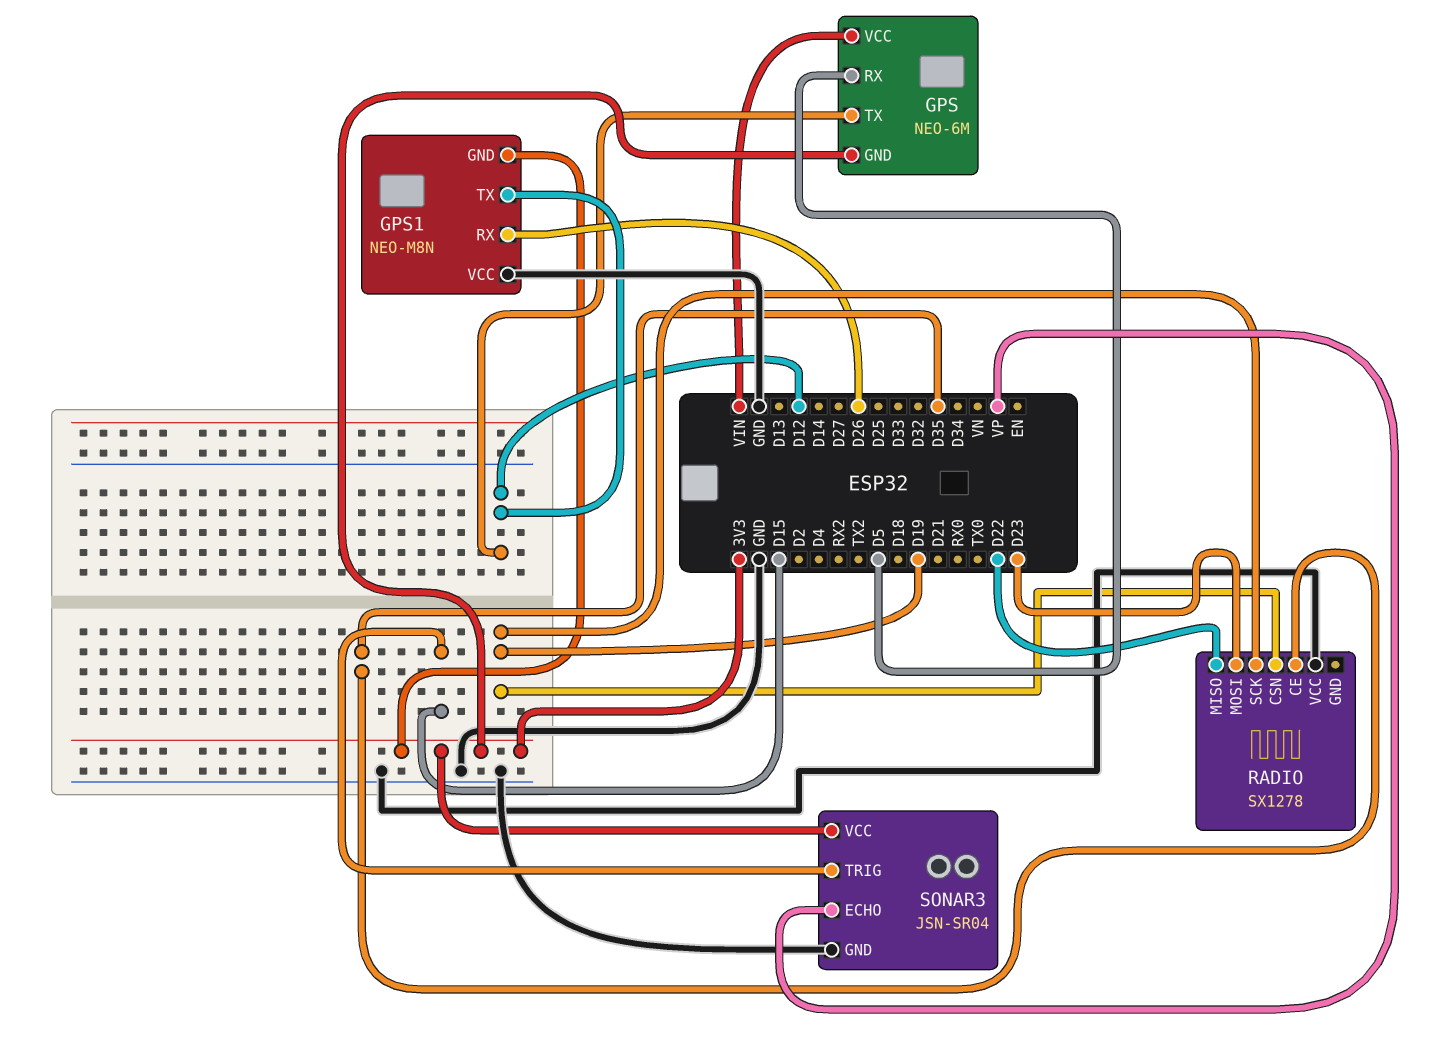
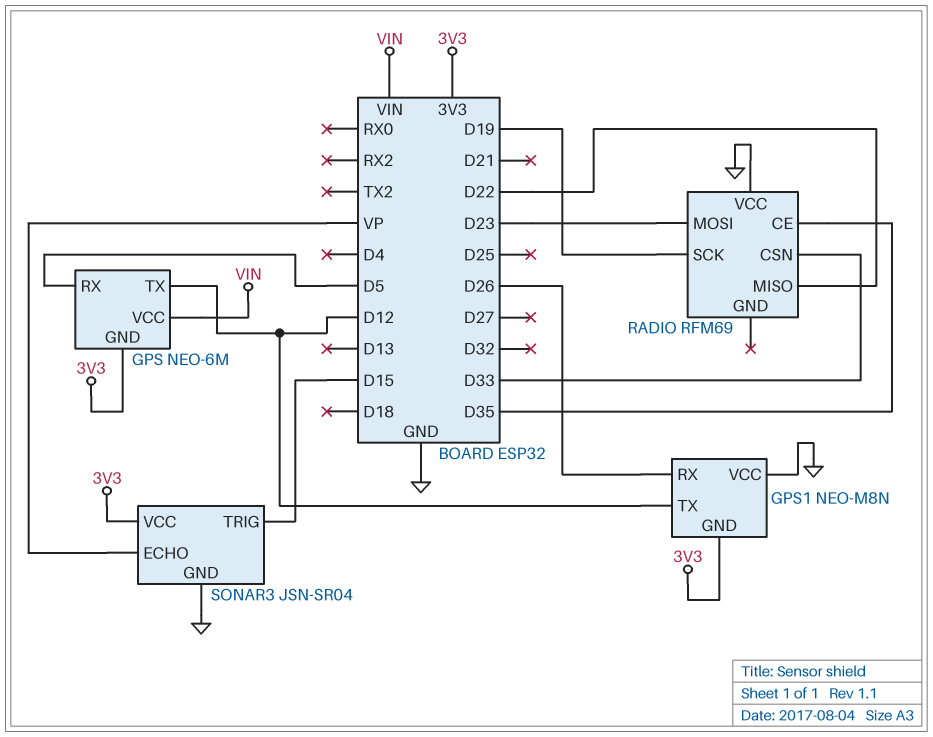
RADIO: SX1278 -> RFM69
RADIO pin CSN: D19 -> D33

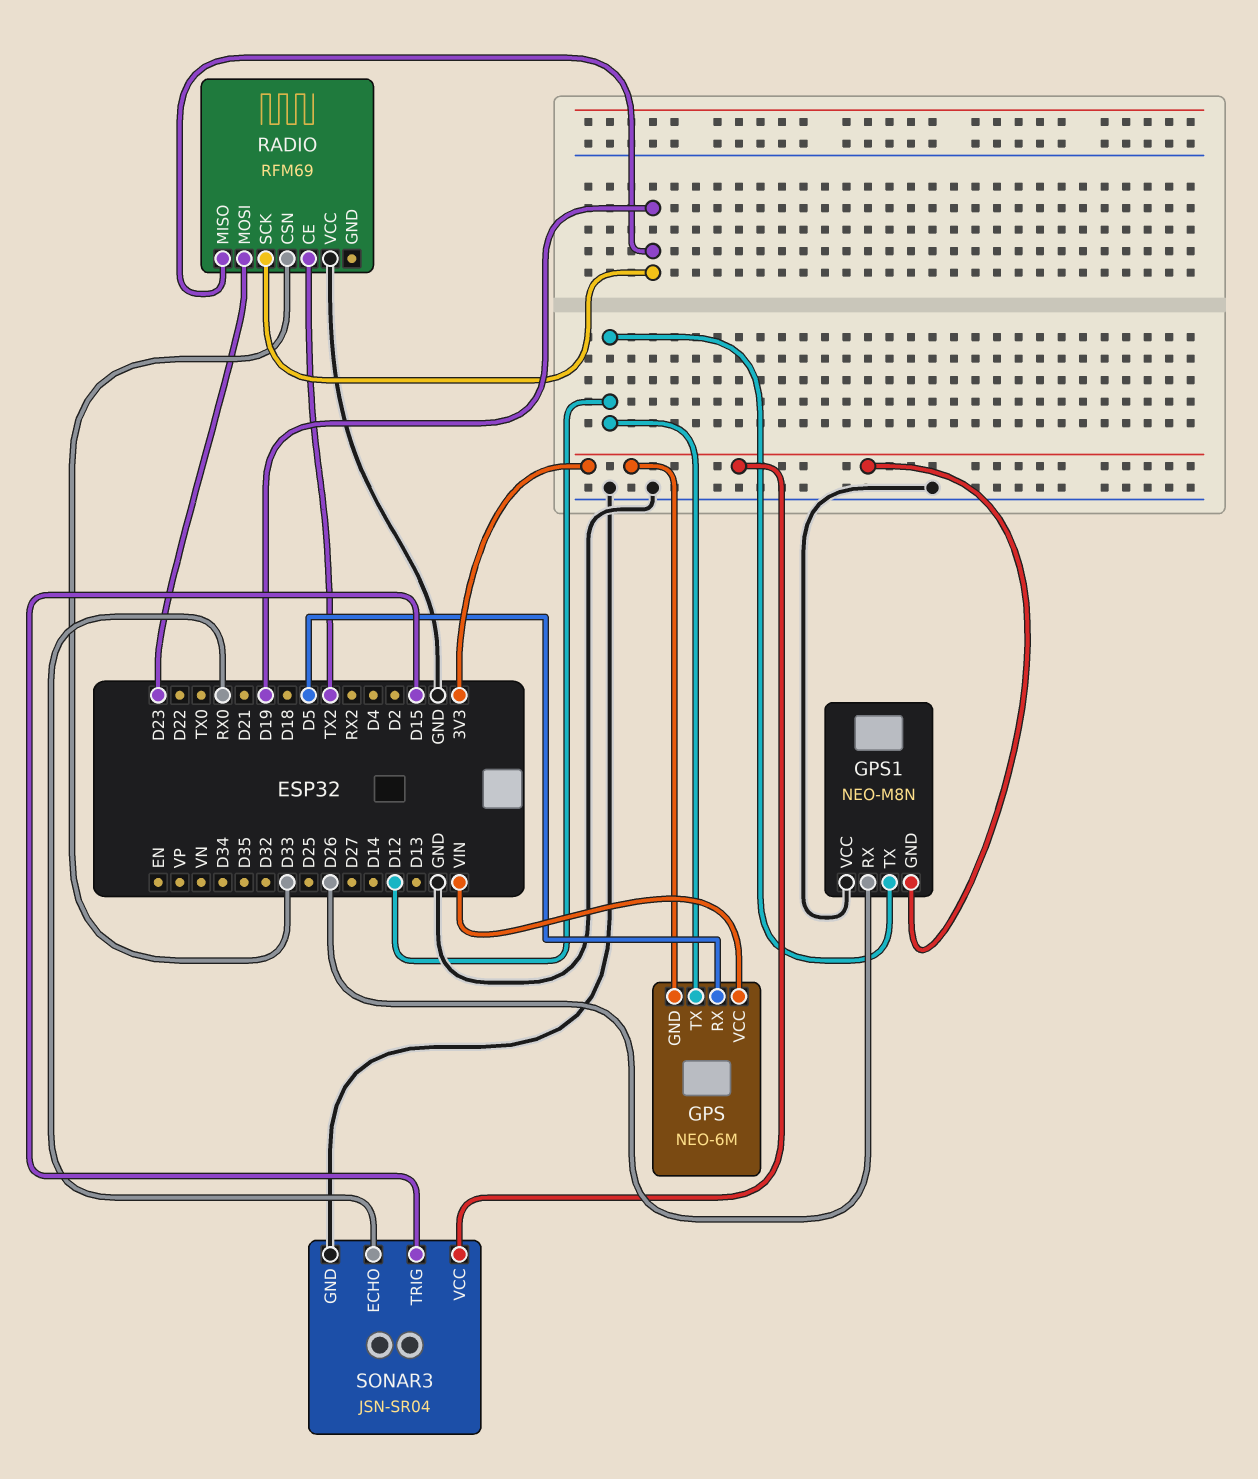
RADIO pin CE: D35 -> TX2
RADIO pin MISO: D22 -> D19
SONAR3 pin ECHO: VP -> RX0

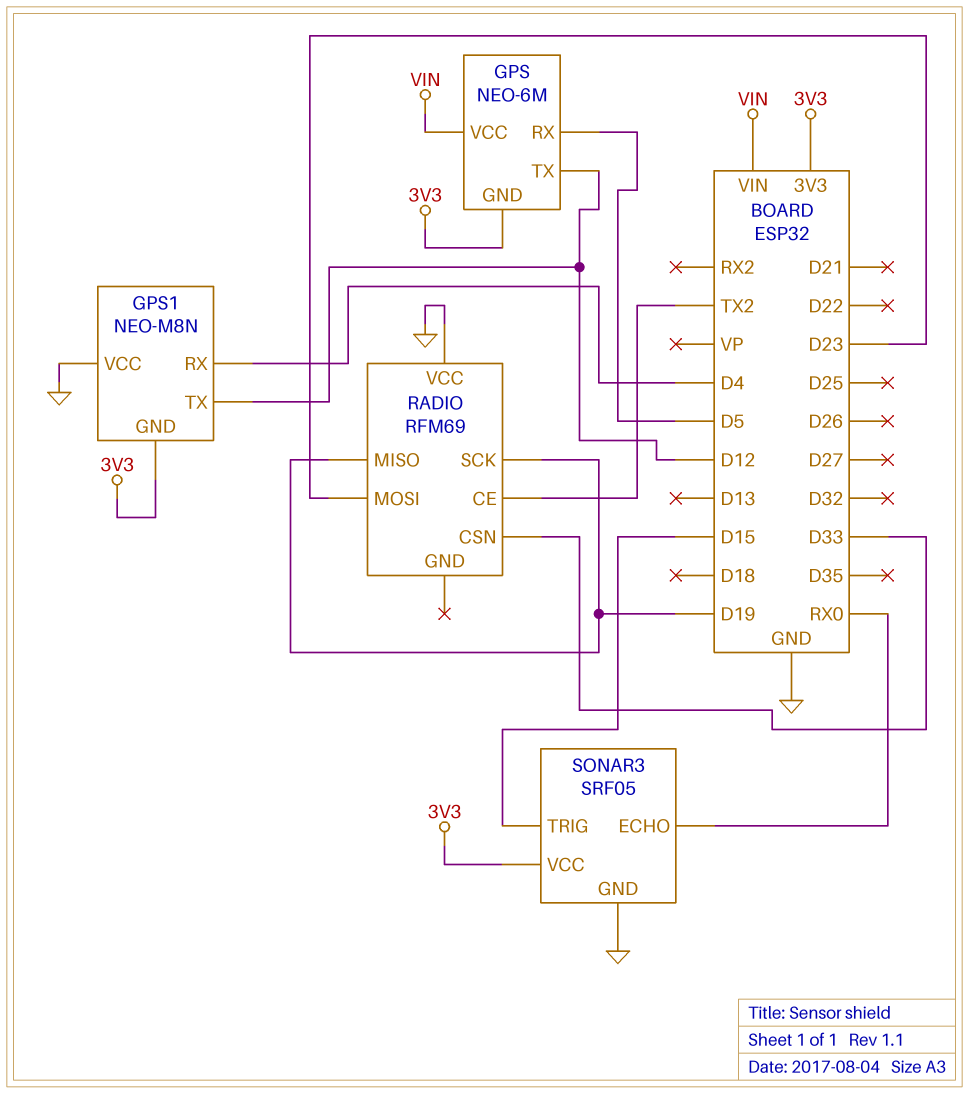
GPS1 pin RX: D26 -> D4
SONAR3: JSN-SR04 -> SRF05

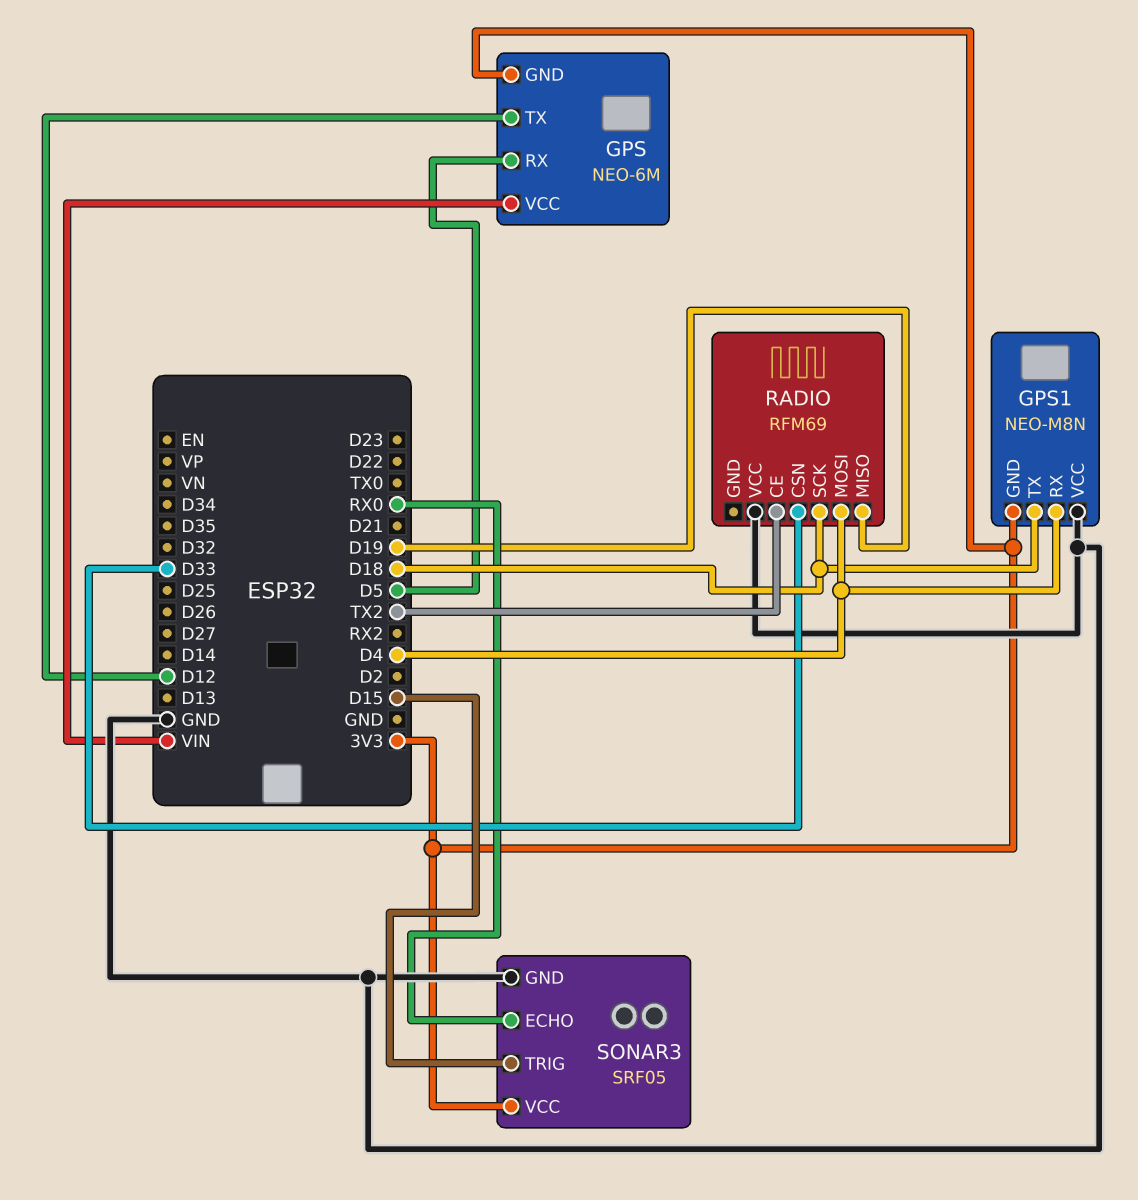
GPS1 pin TX: D12 -> D18
RADIO pin MOSI: D23 -> D4
RADIO pin SCK: D19 -> D18

